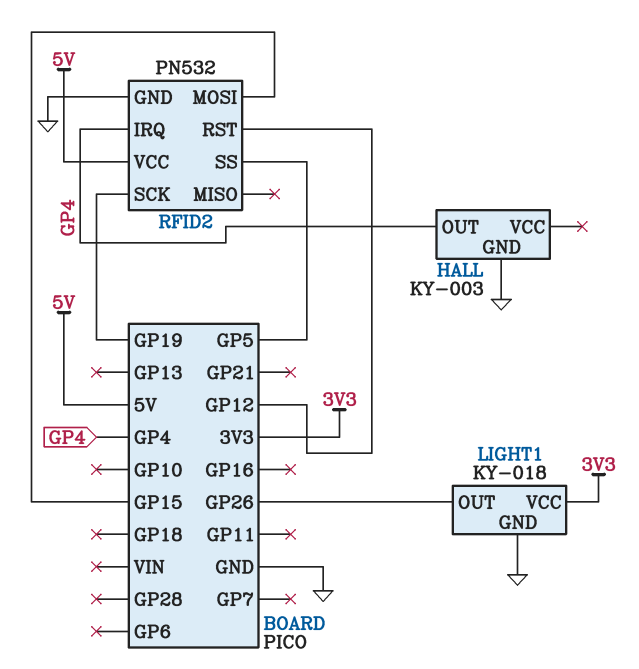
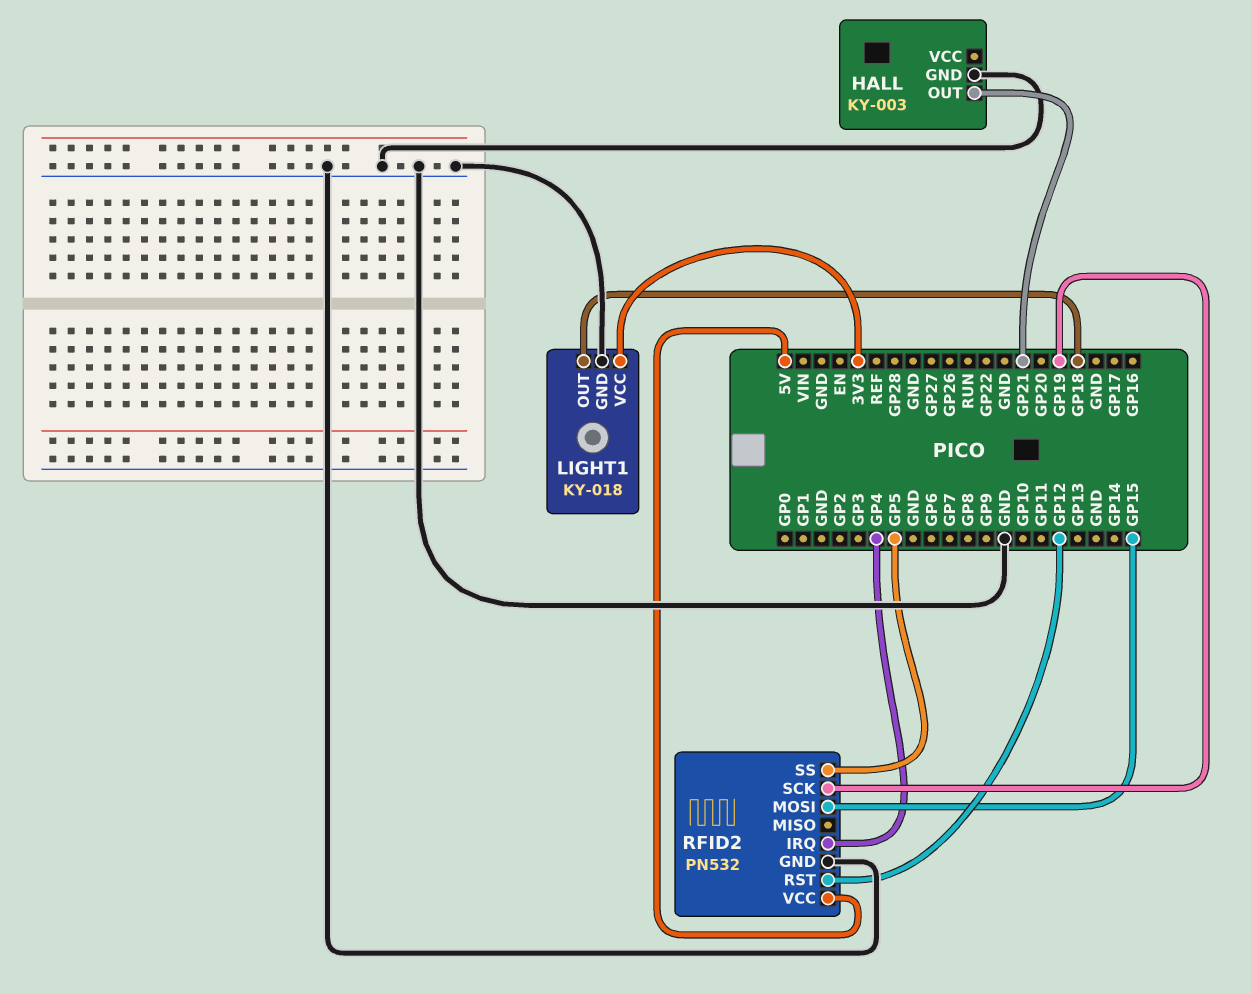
HALL pin OUT: GP4 -> GP21
LIGHT1 pin OUT: GP26 -> GP18

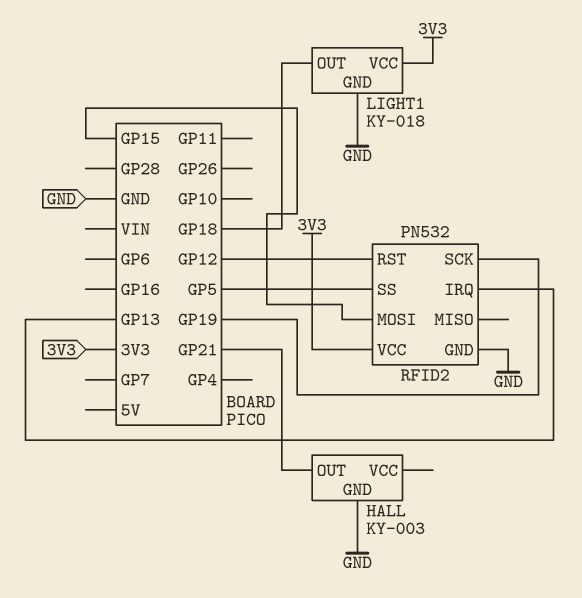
RFID2 pin IRQ: GP4 -> GP13
RFID2 pin VCC: 5V -> 3V3

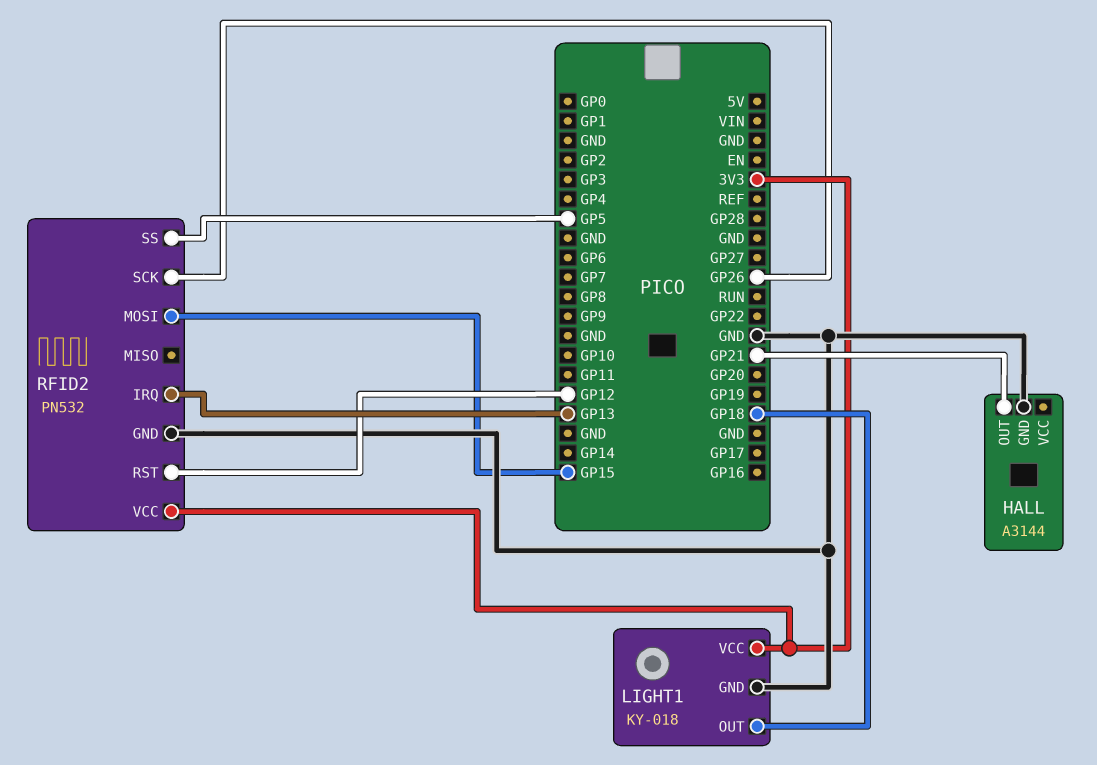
HALL: KY-003 -> A3144
RFID2 pin SCK: GP19 -> GP26

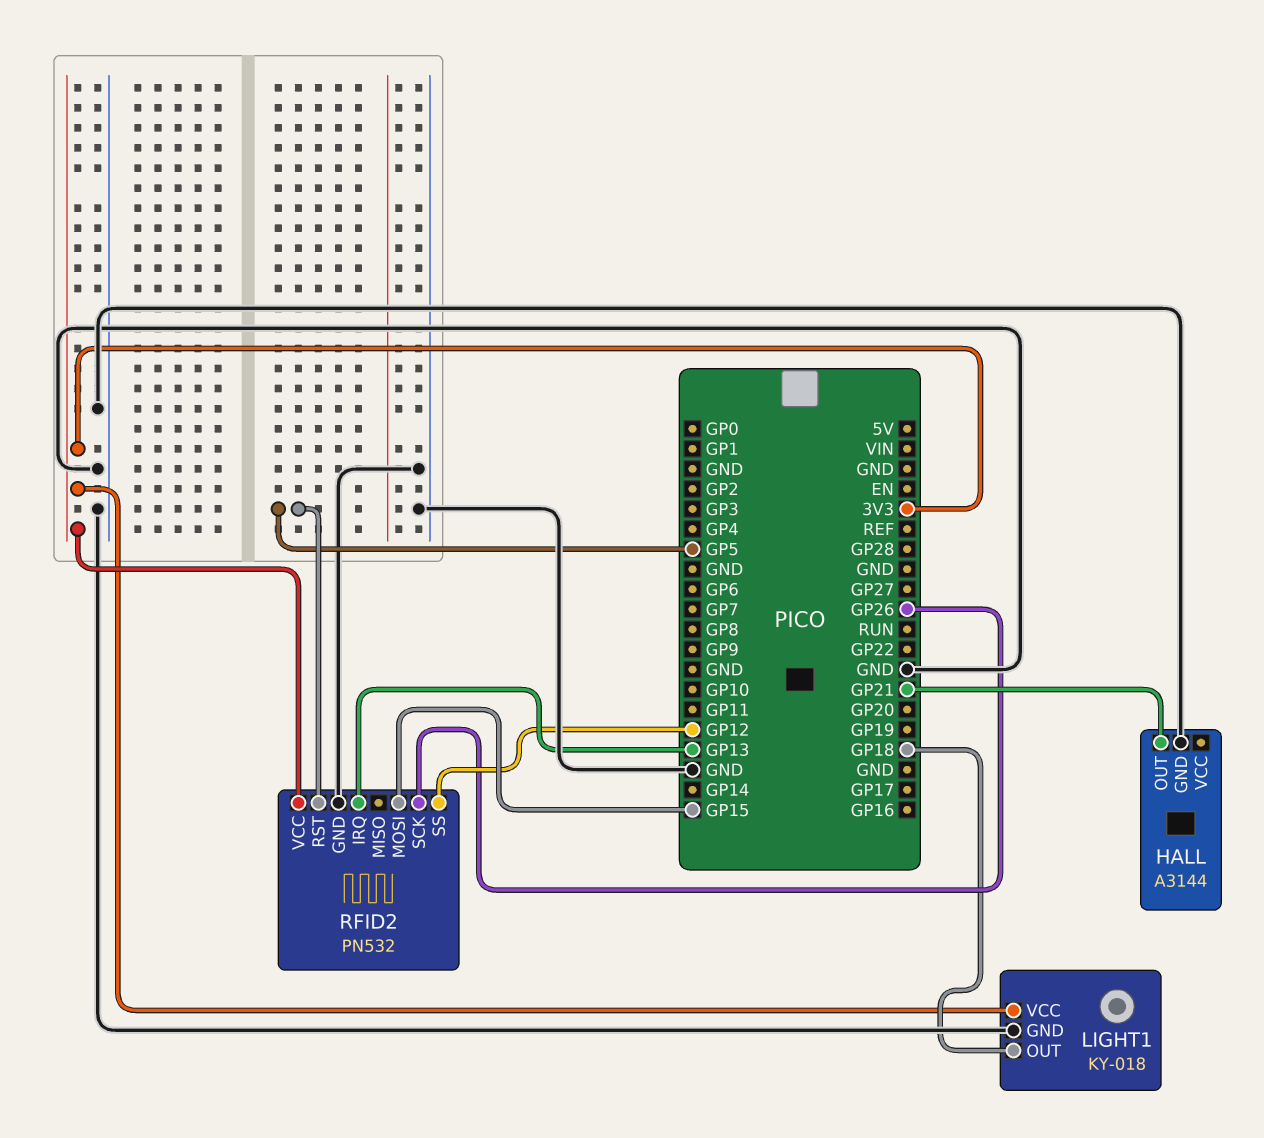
RFID2 pin RST: GP12 -> GP5
RFID2 pin SS: GP5 -> GP12

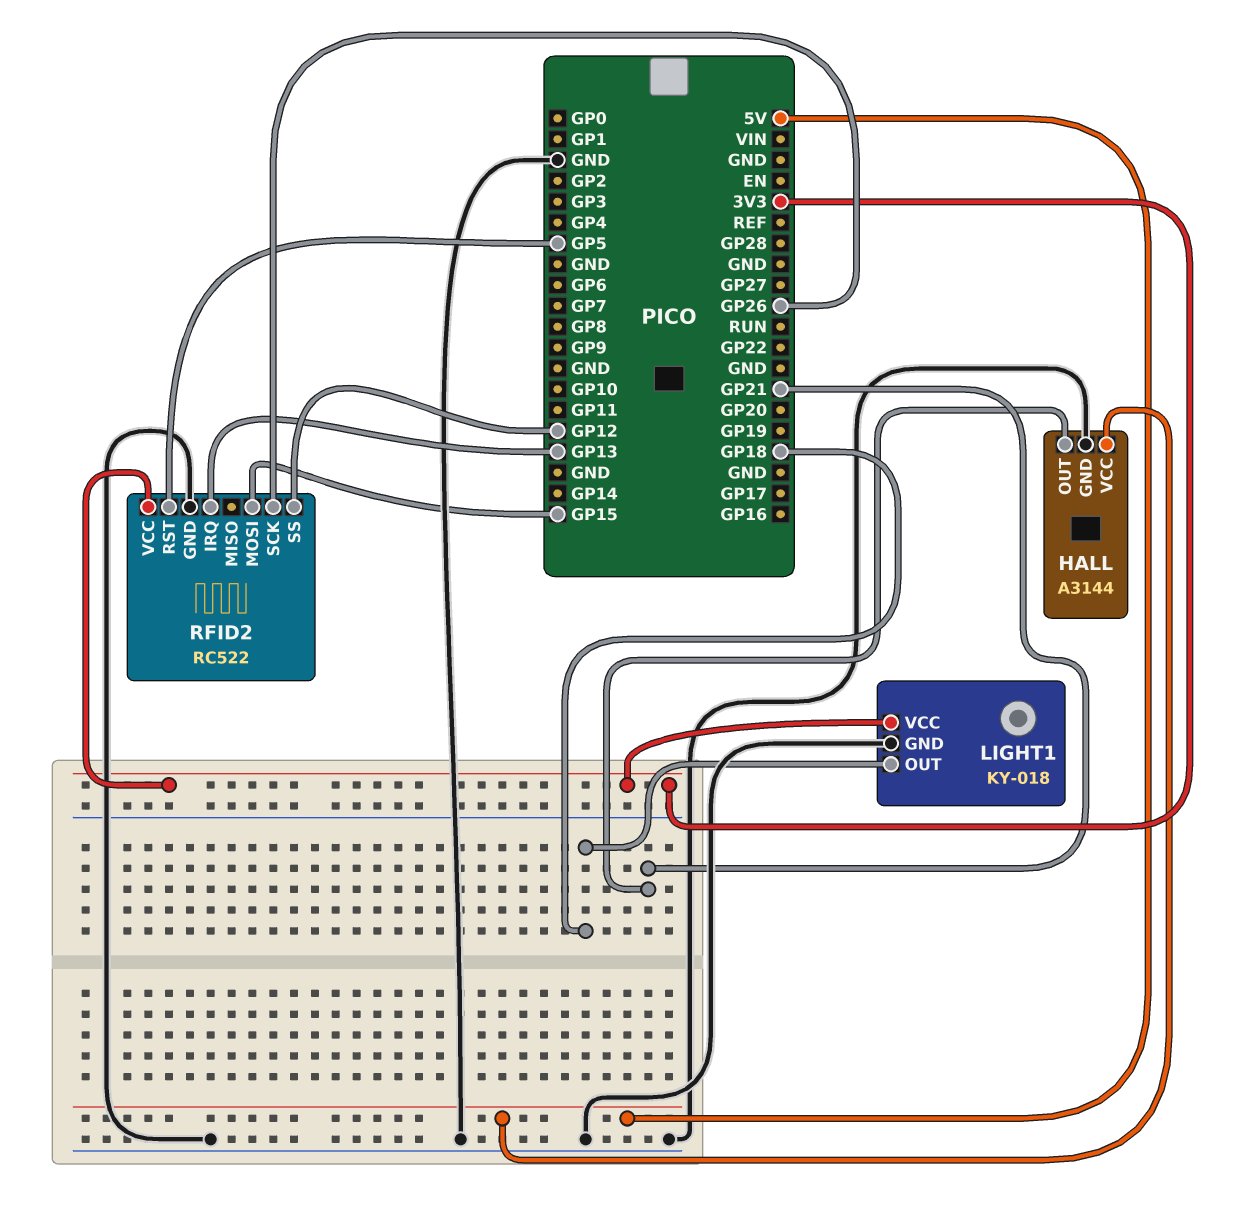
HALL pin VCC: none -> 5V
RFID2: PN532 -> RC522

